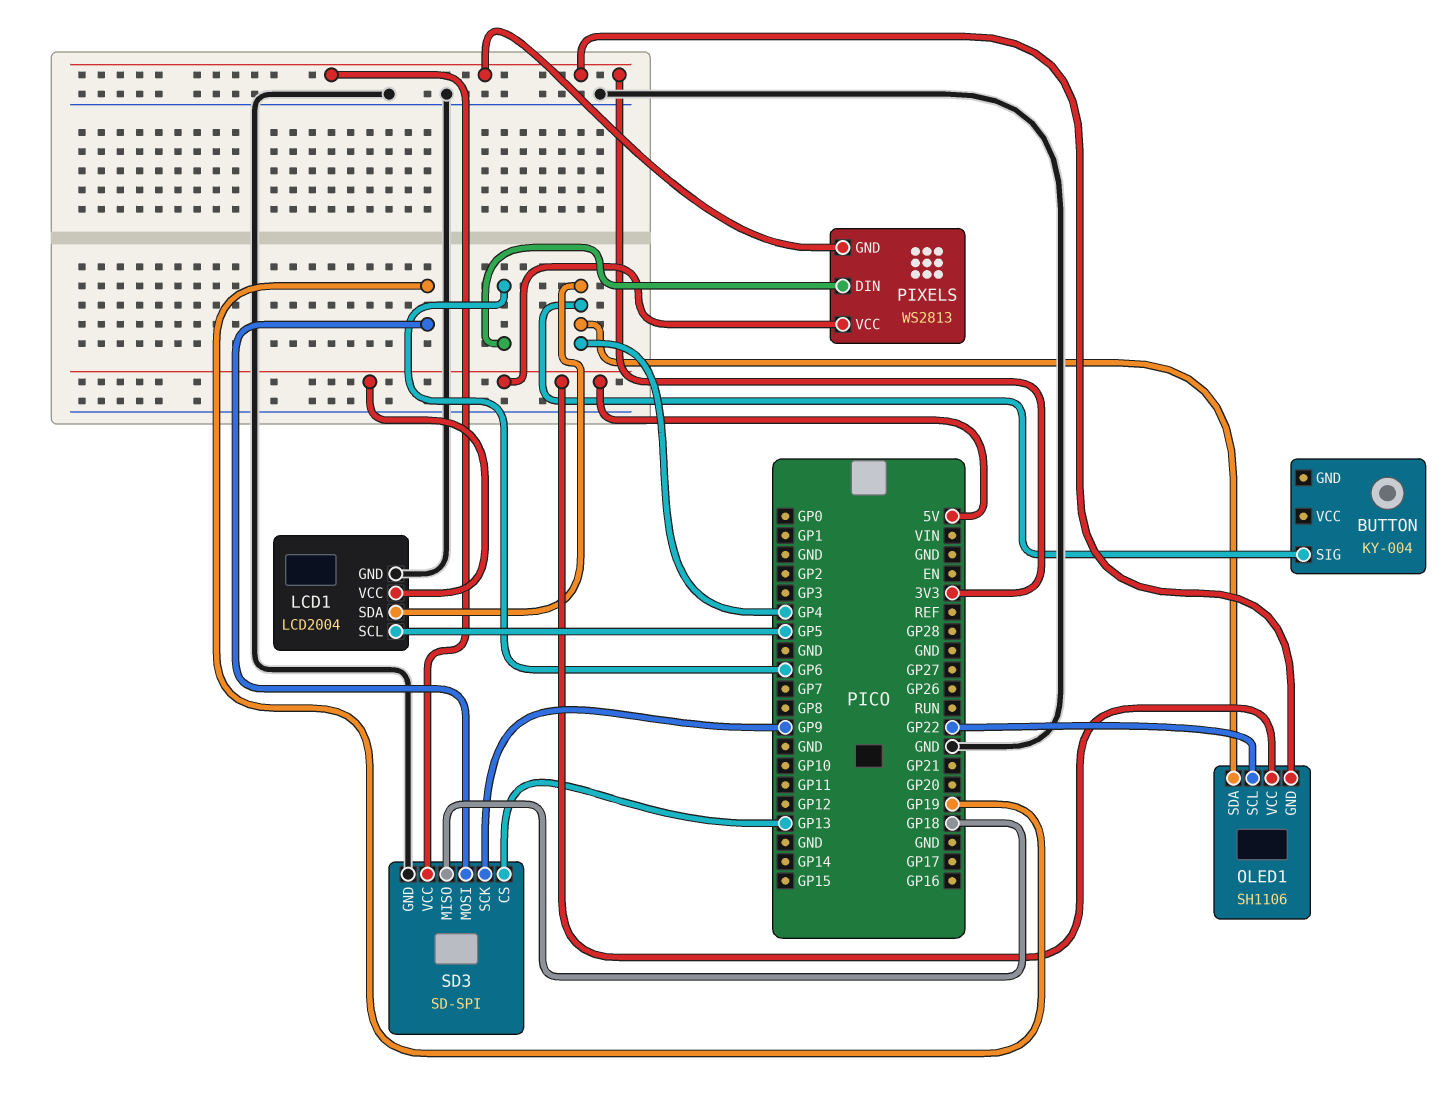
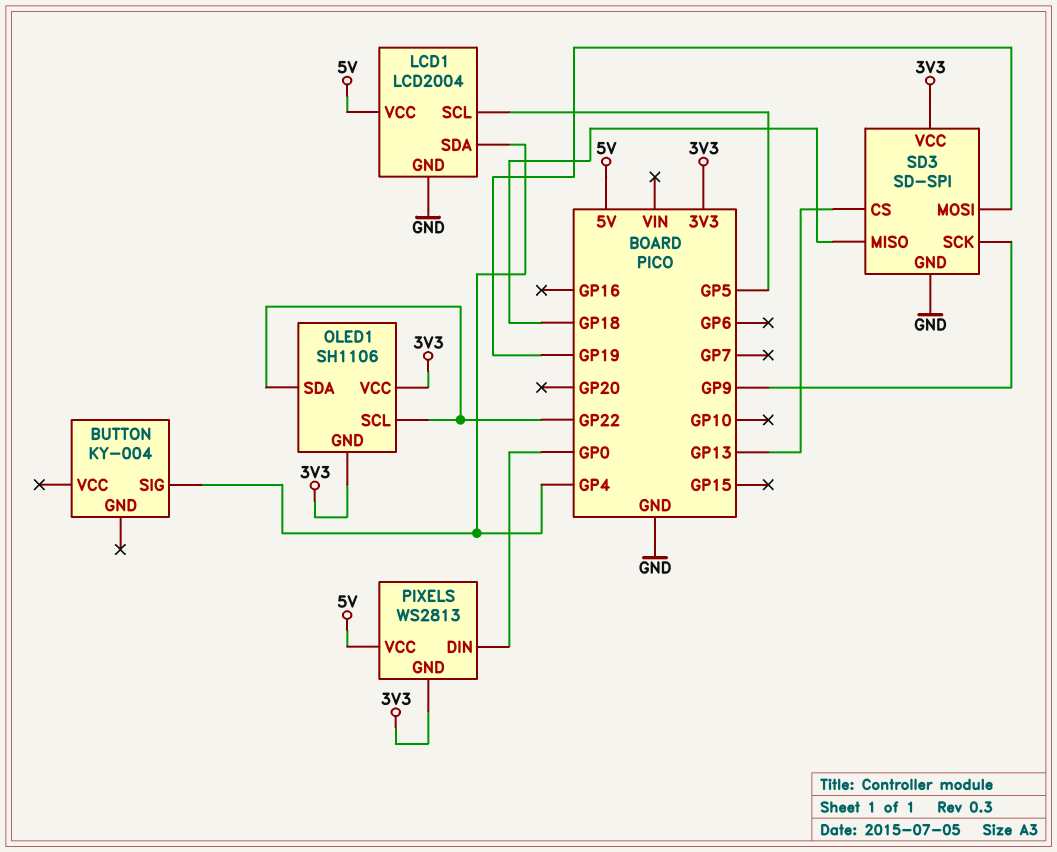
OLED1 pin SDA: GP4 -> GP22
OLED1 pin VCC: 5V -> 3V3
PIXELS pin DIN: GP6 -> GP0

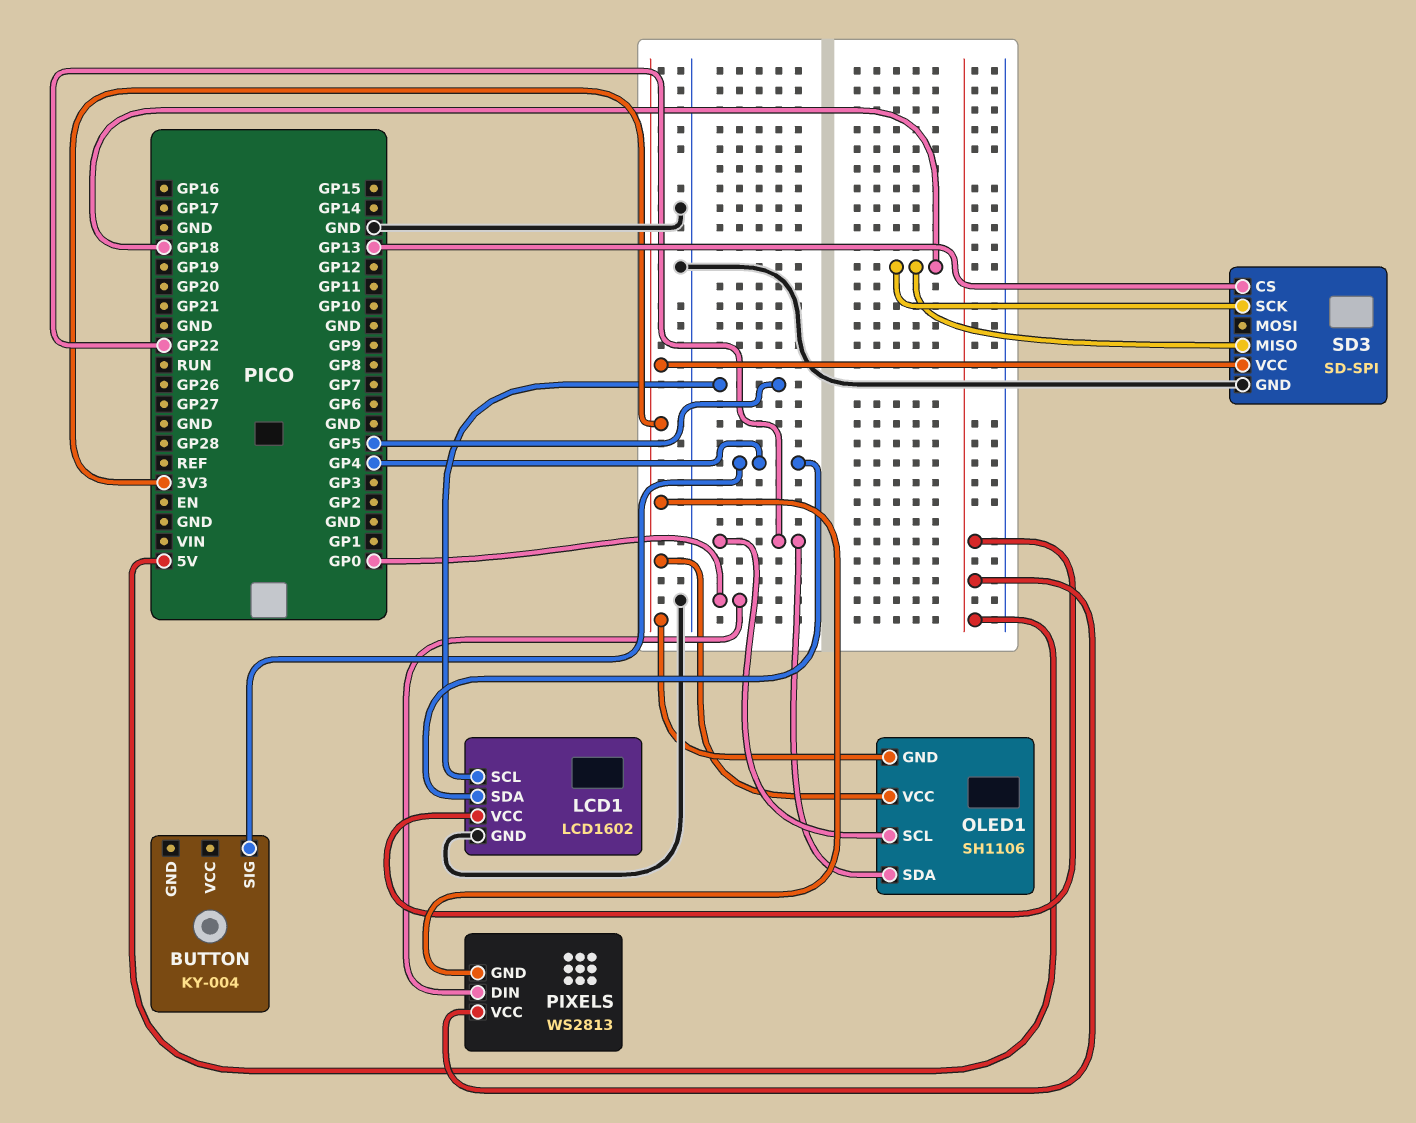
LCD1: LCD2004 -> LCD1602
SD3 pin MOSI: GP19 -> none
SD3 pin SCK: GP9 -> GP18

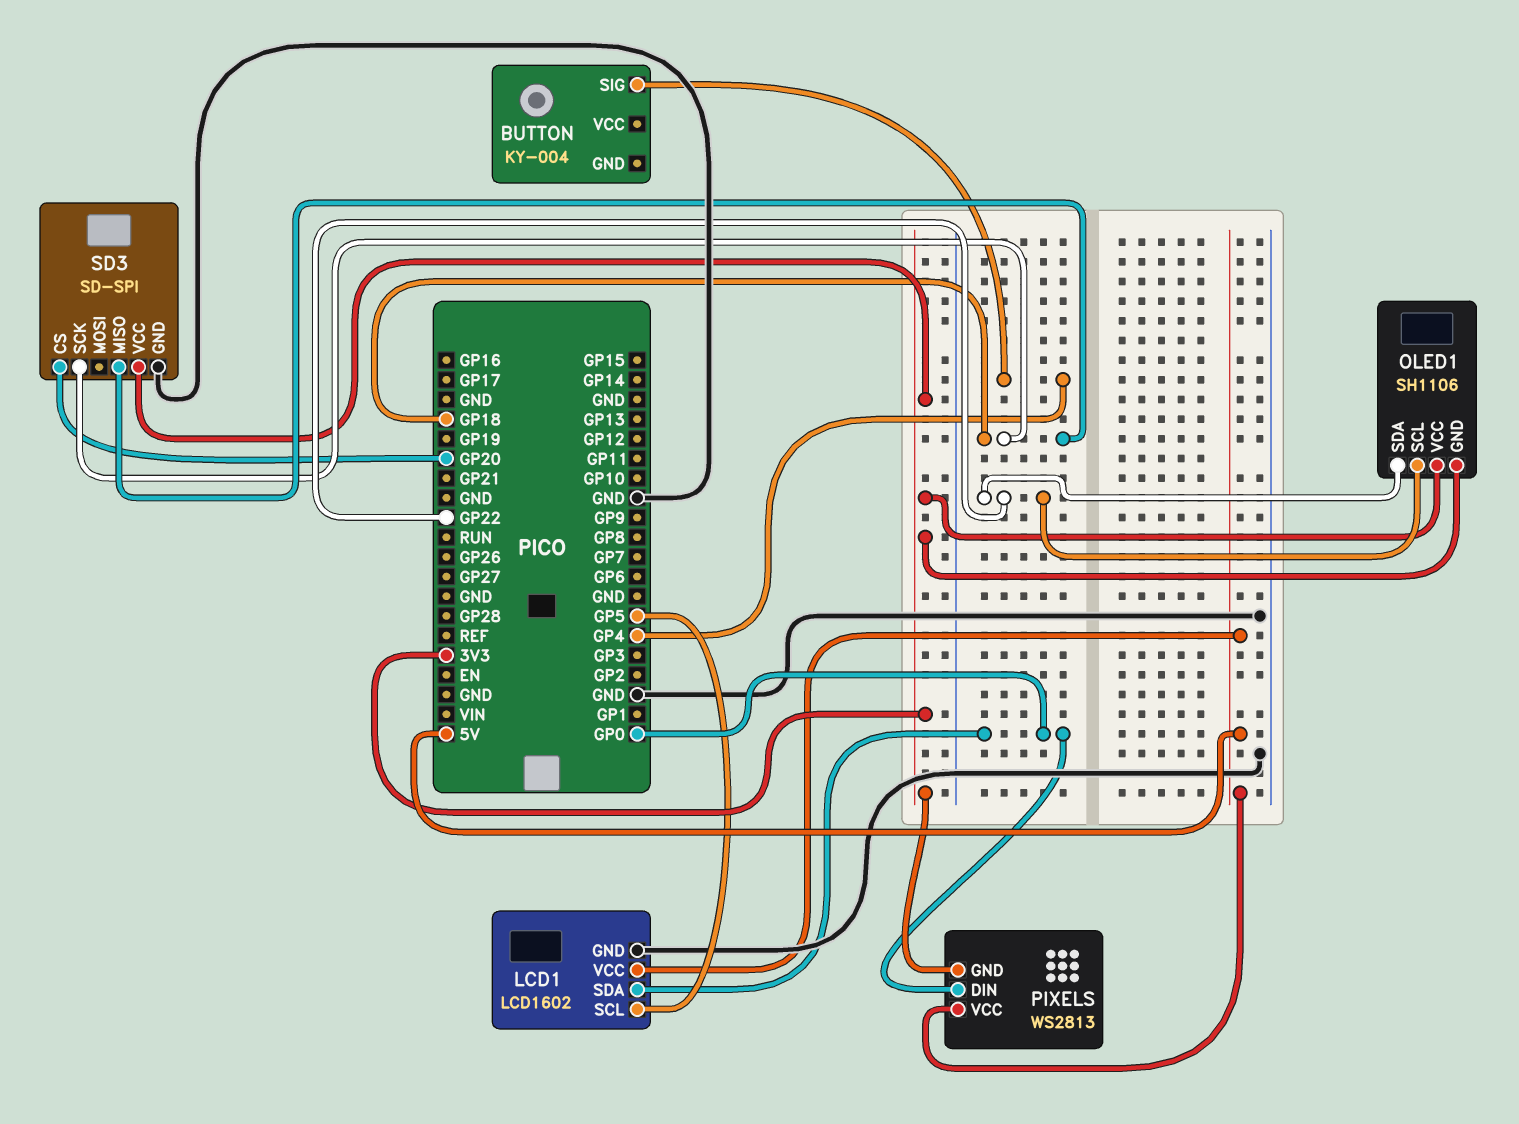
LCD1 pin SDA: GP4 -> GP0
SD3 pin CS: GP13 -> GP20

